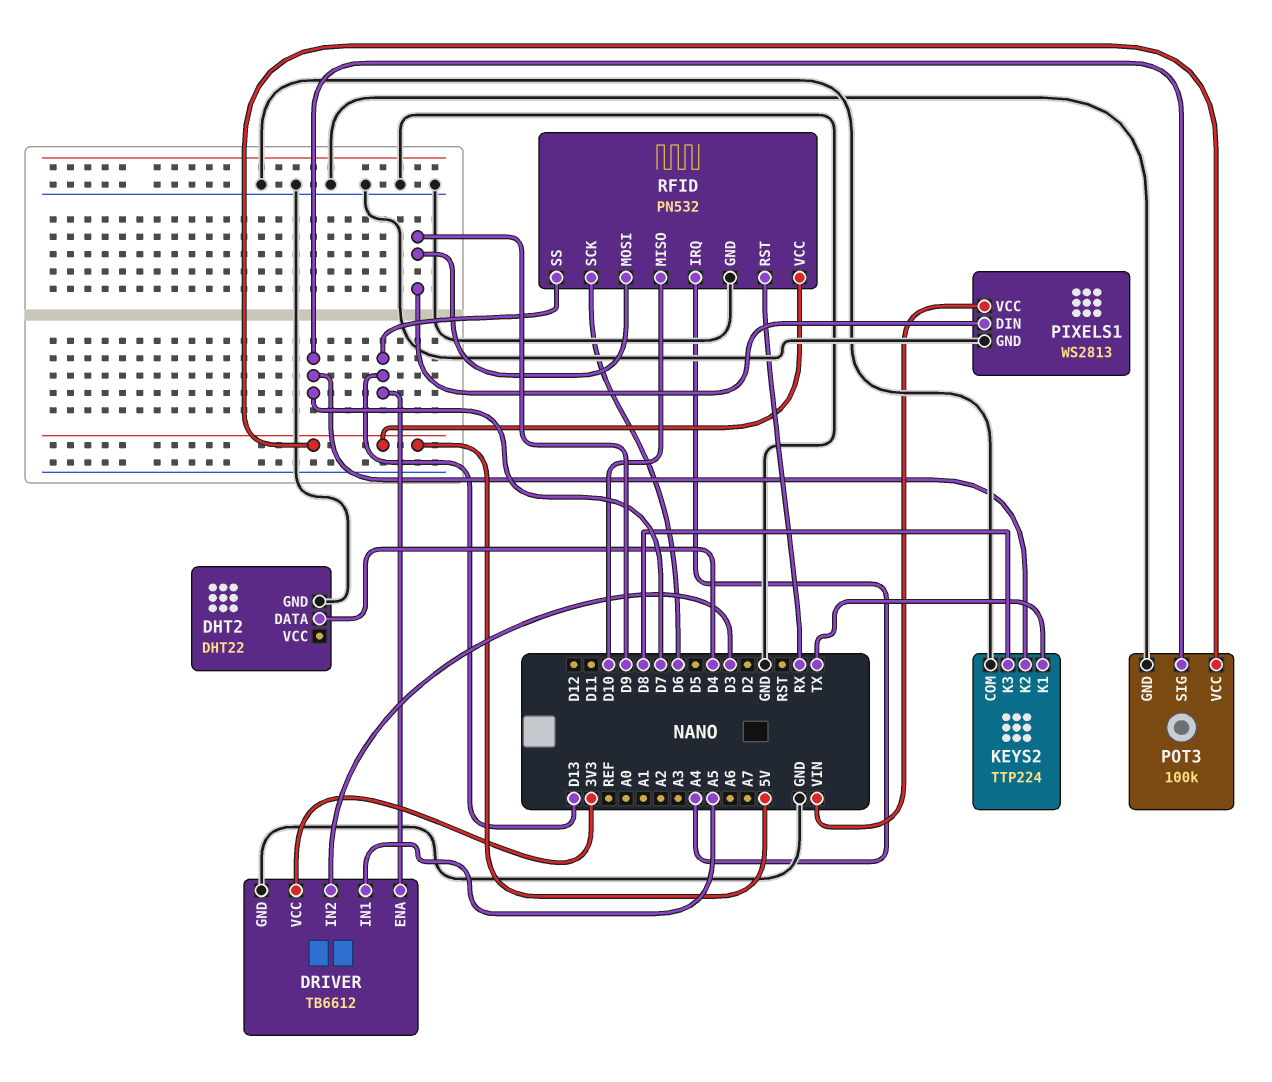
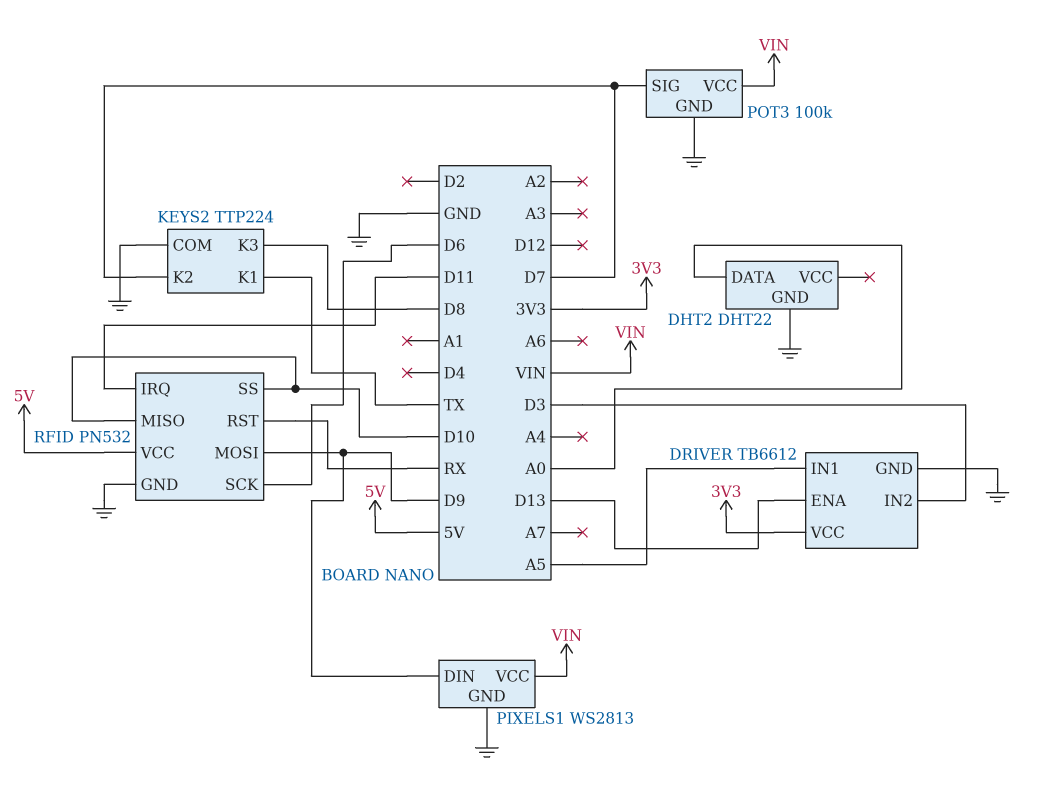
DHT2 pin DATA: D4 -> A0
POT3 pin VCC: 5V -> VIN
RFID pin IRQ: A4 -> D11
RFID pin SS: D13 -> D10

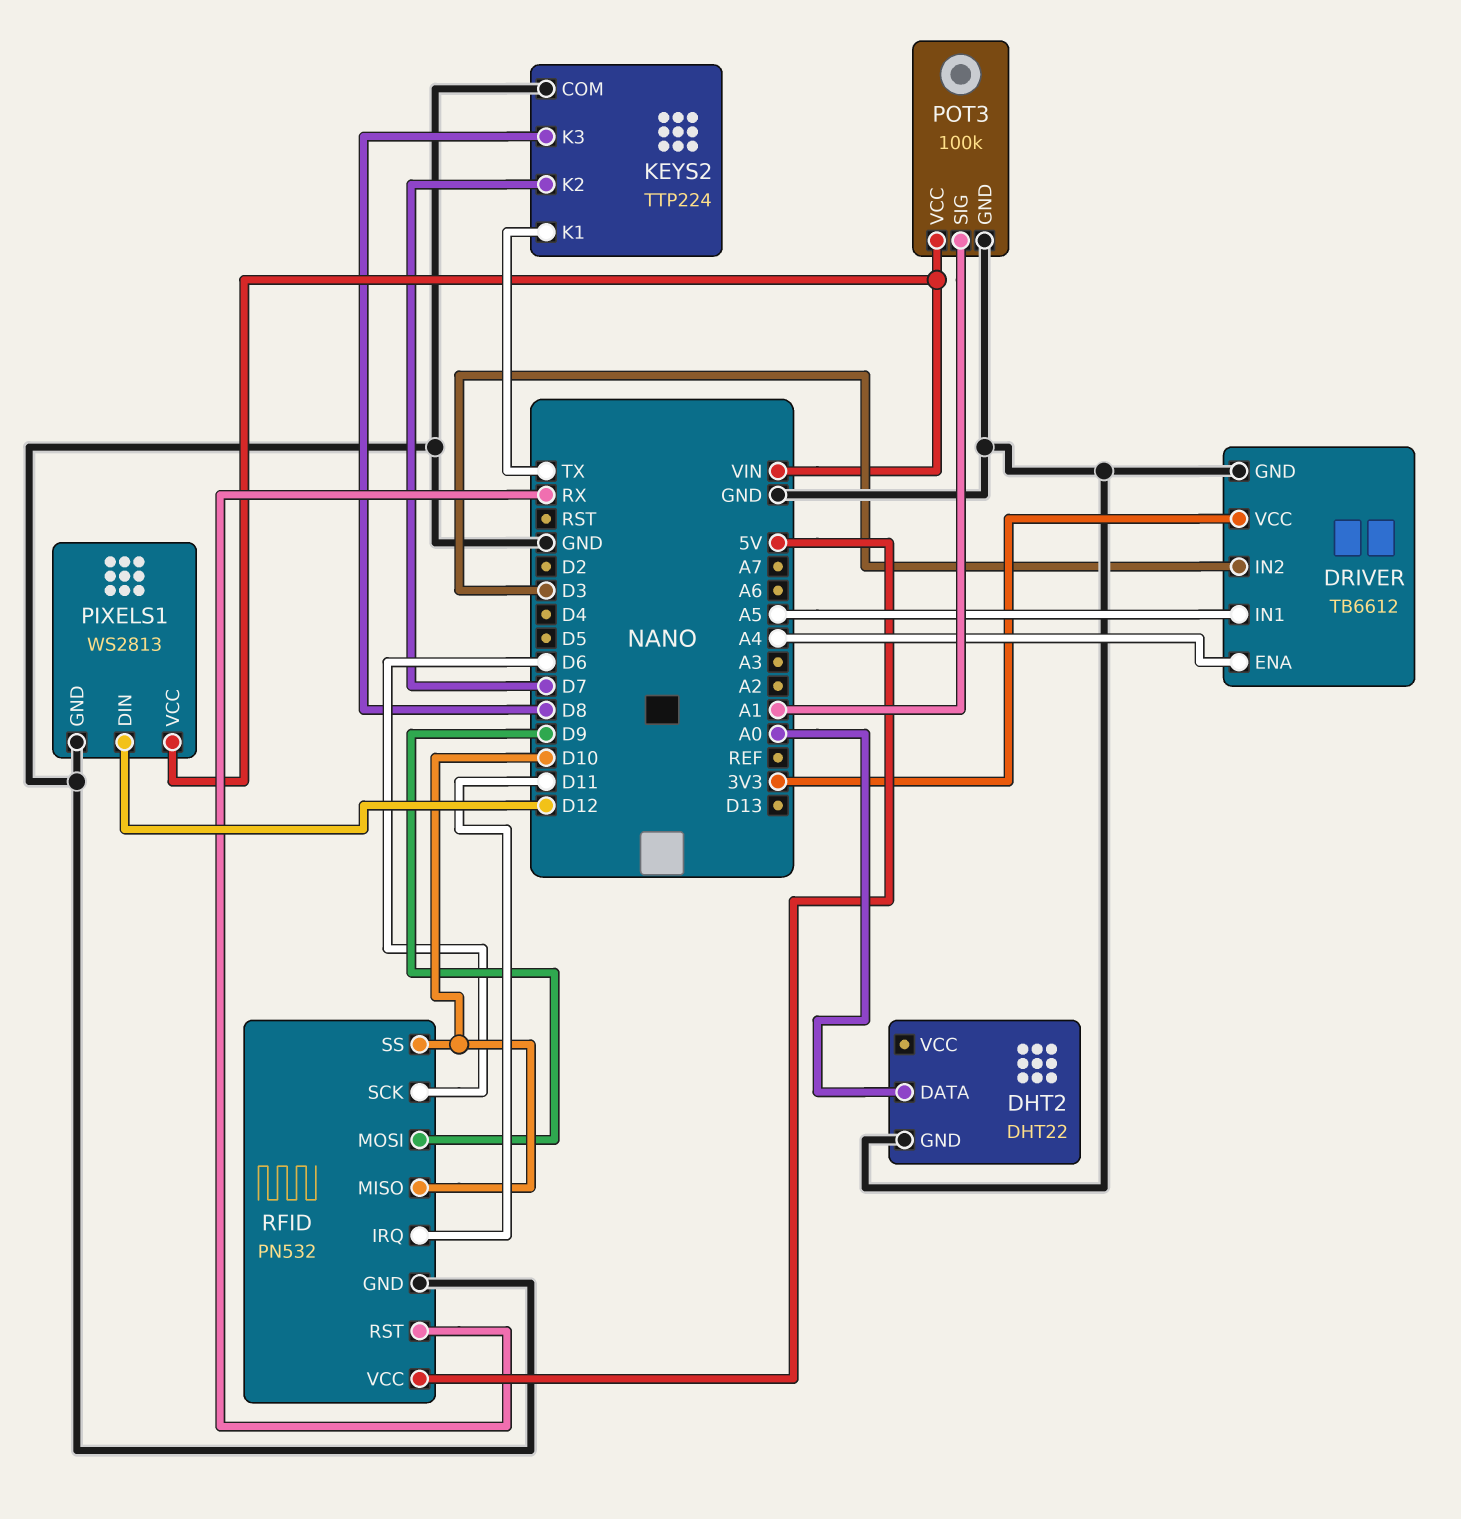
DRIVER pin ENA: D13 -> A4
PIXELS1 pin DIN: D9 -> D12
POT3 pin SIG: D7 -> A1

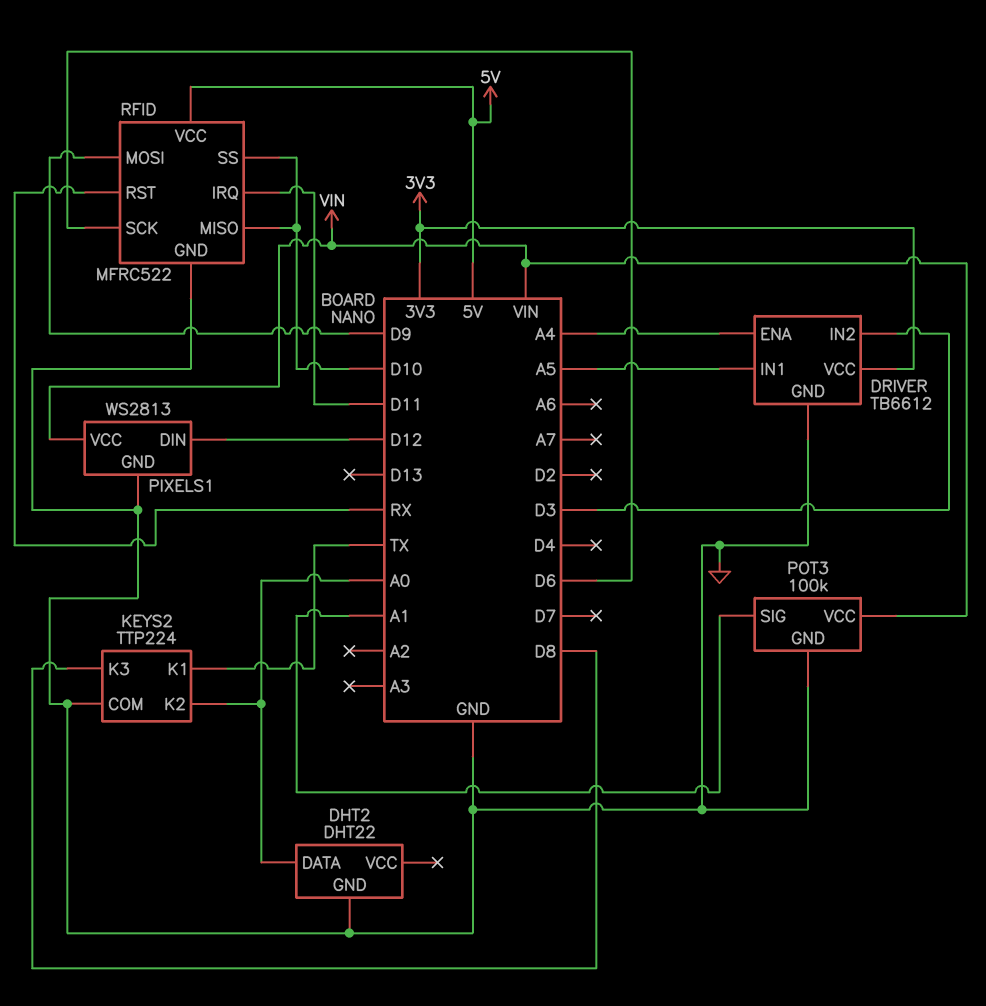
KEYS2 pin K2: D7 -> A0
RFID: PN532 -> MFRC522

